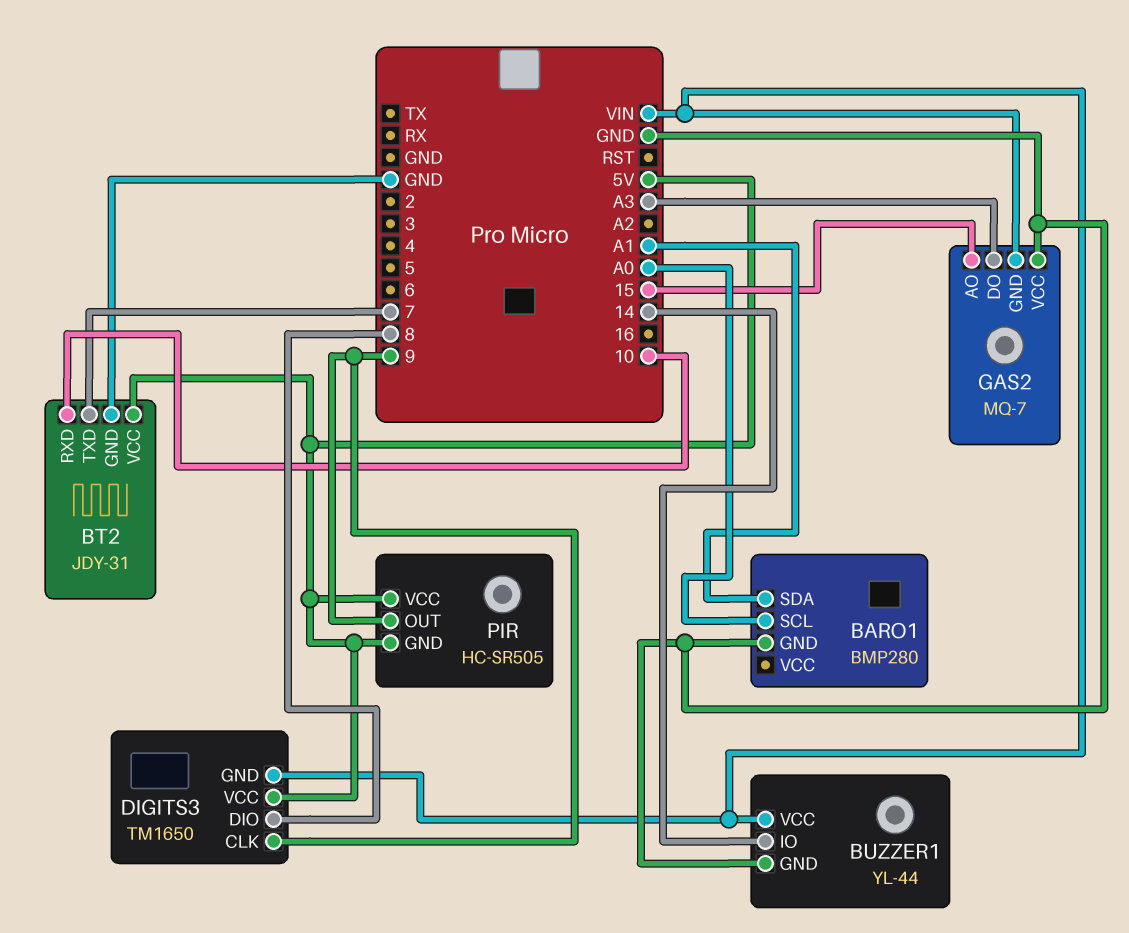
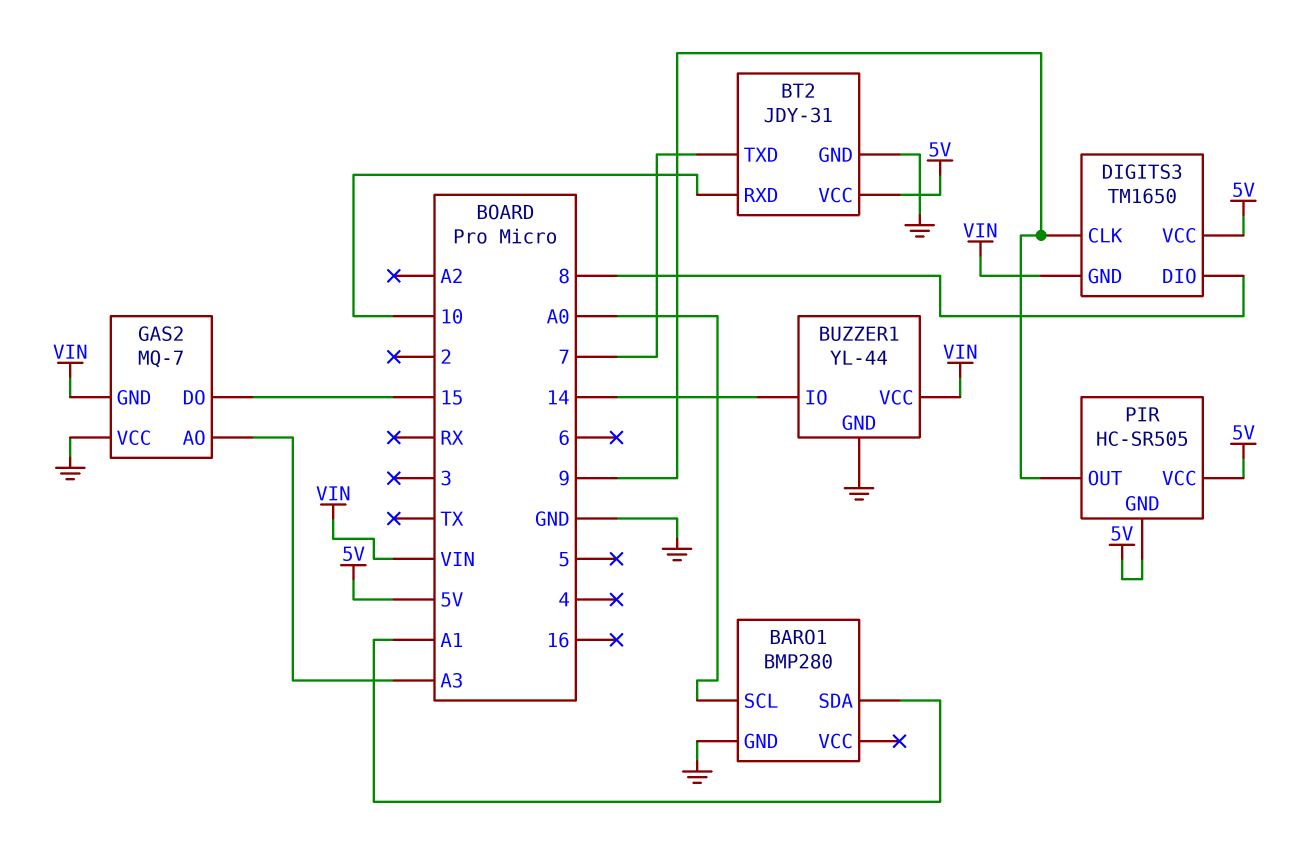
GAS2 pin AO: 15 -> A3
GAS2 pin DO: A3 -> 15

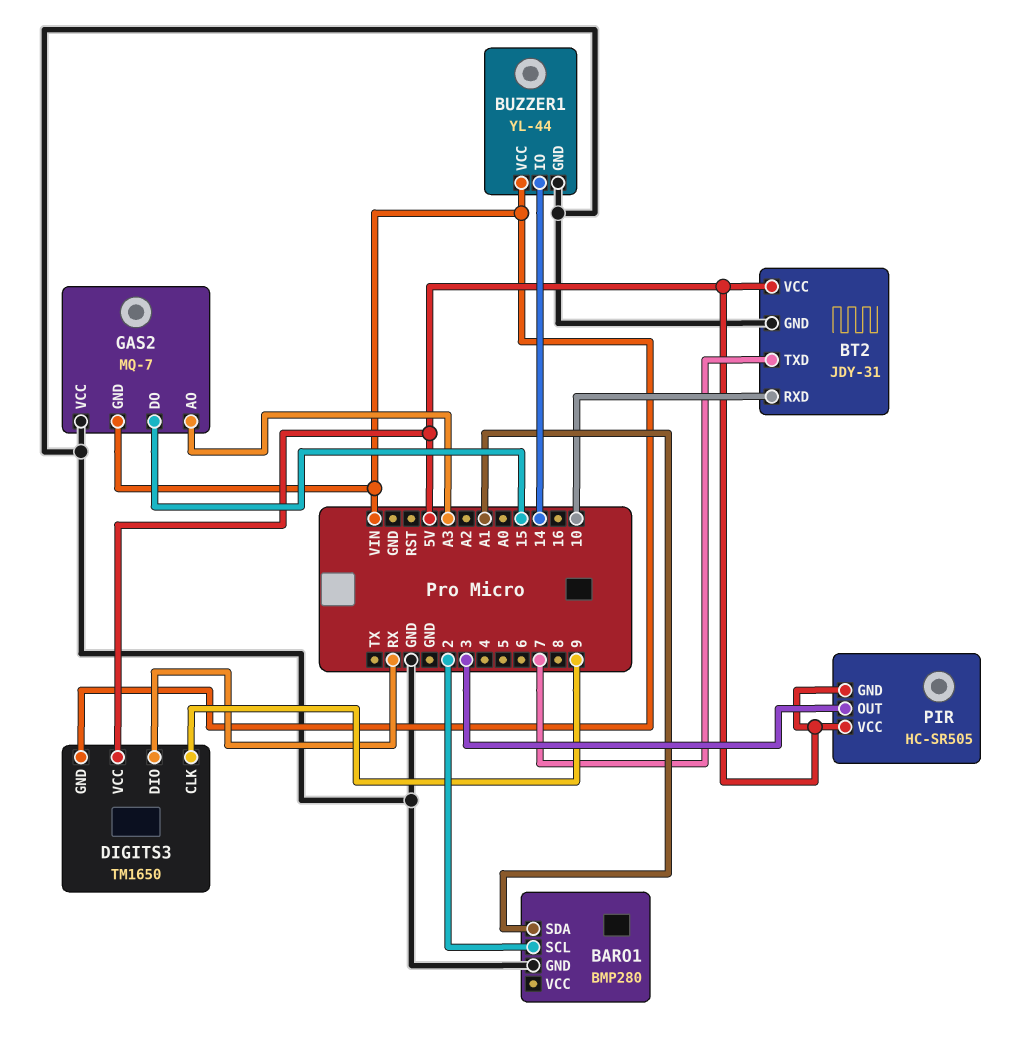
BARO1 pin SCL: A0 -> 2
DIGITS3 pin DIO: 8 -> RX
PIR pin OUT: 9 -> 3

